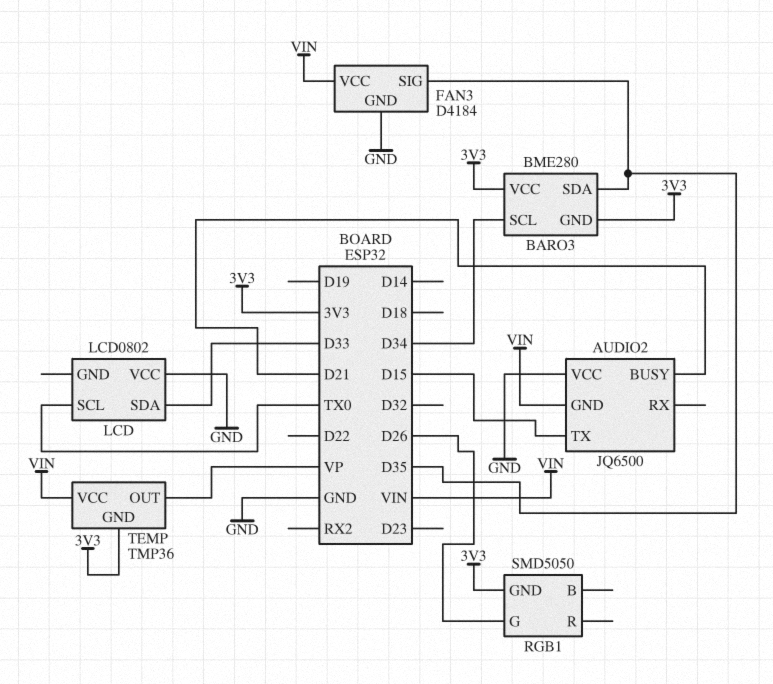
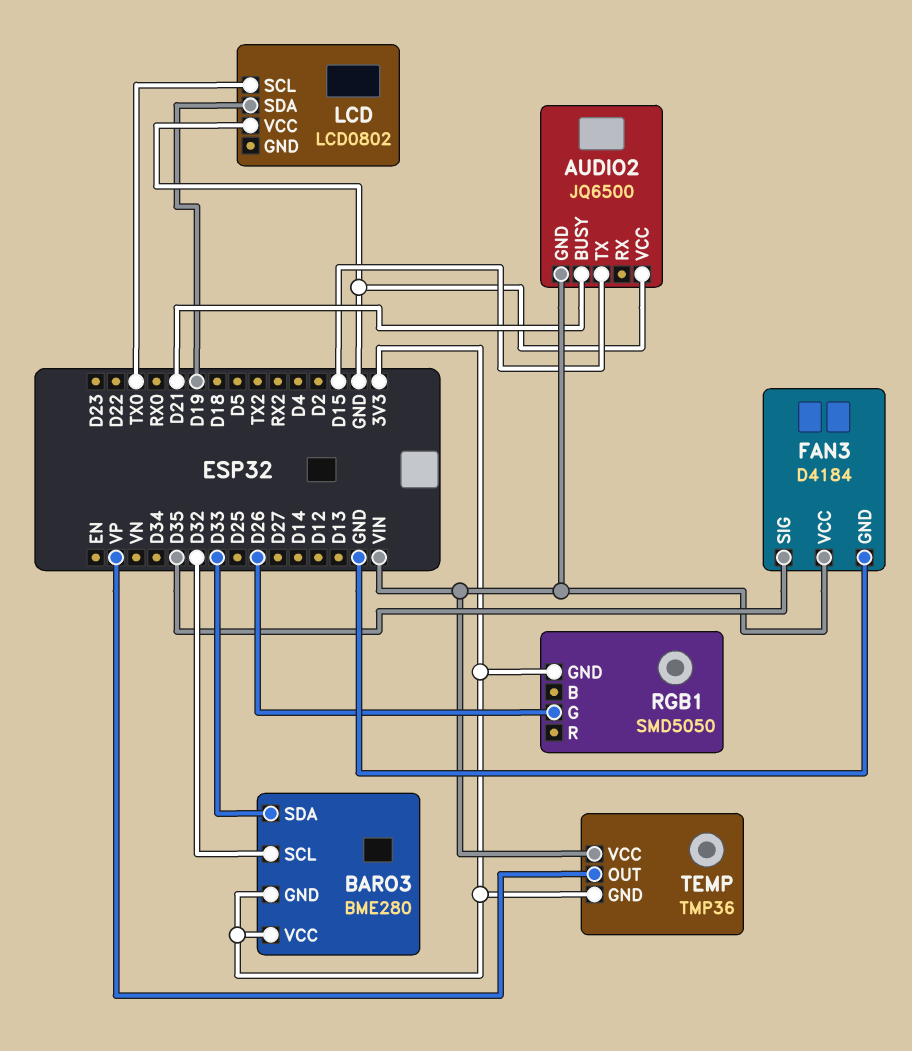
BARO3 pin SCL: D34 -> D32
BARO3 pin SDA: D35 -> D33
LCD pin SDA: D33 -> D19

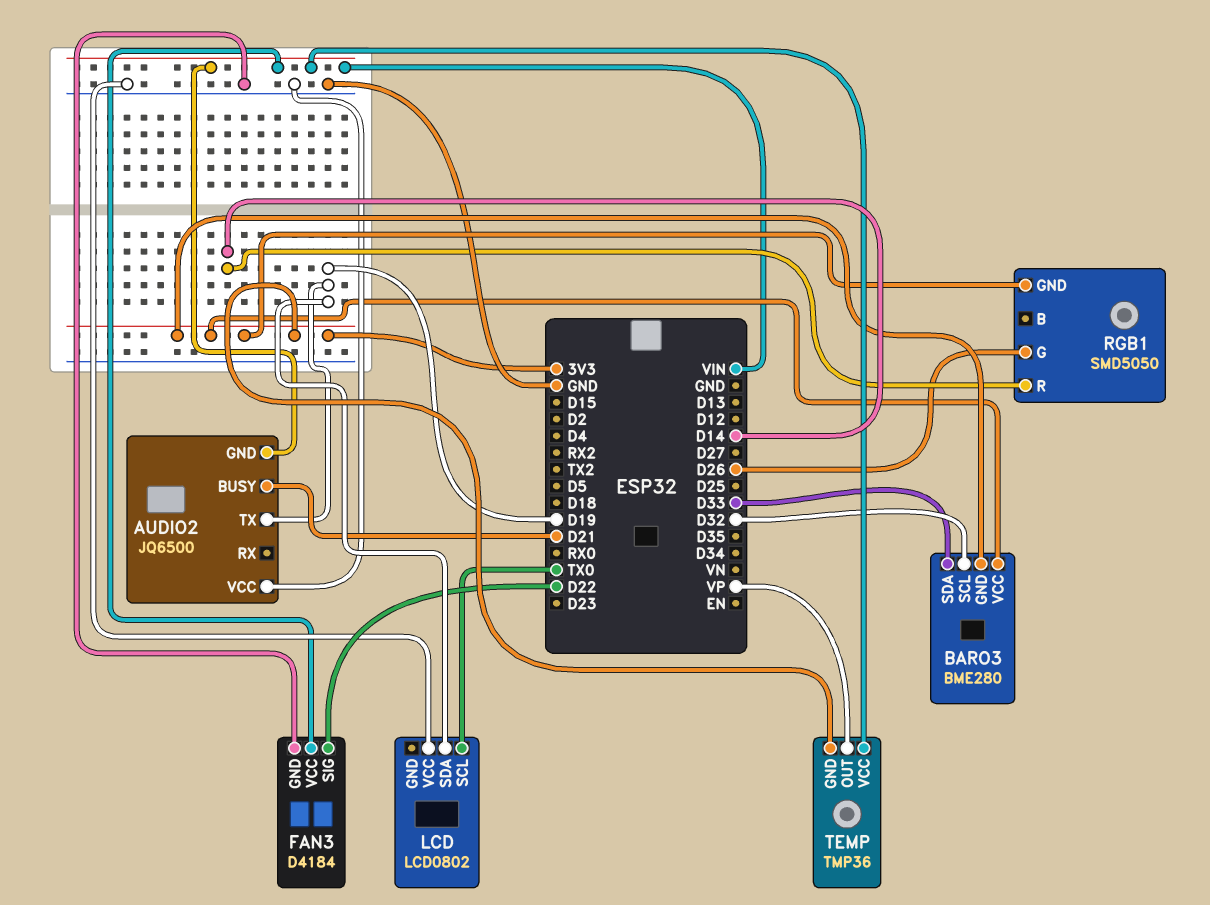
AUDIO2 pin TX: D15 -> D19
FAN3 pin SIG: D35 -> D22
RGB1 pin R: none -> D14

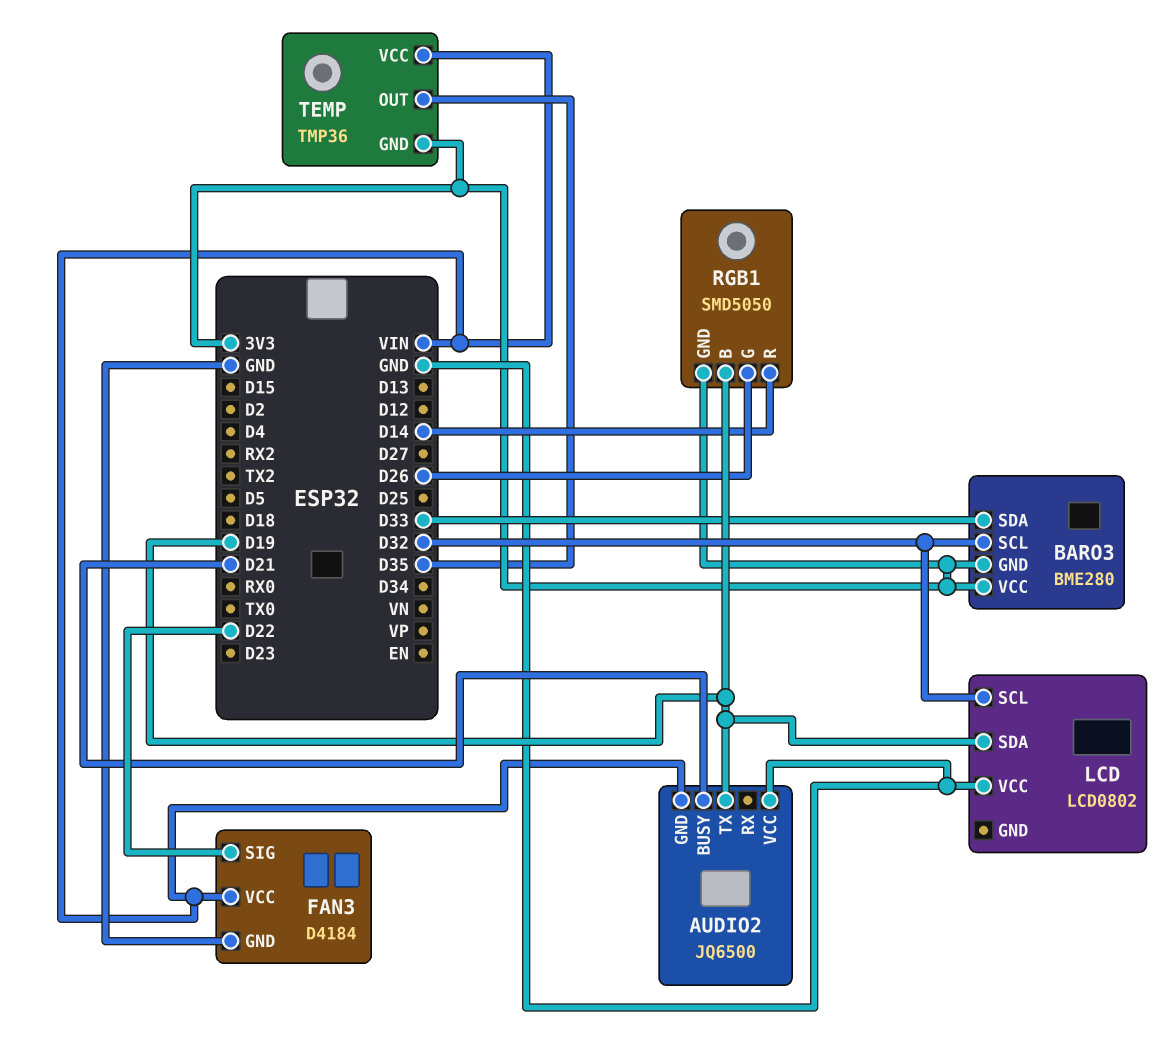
LCD pin SCL: TX0 -> D32
RGB1 pin B: none -> D19
TEMP pin OUT: VP -> D35

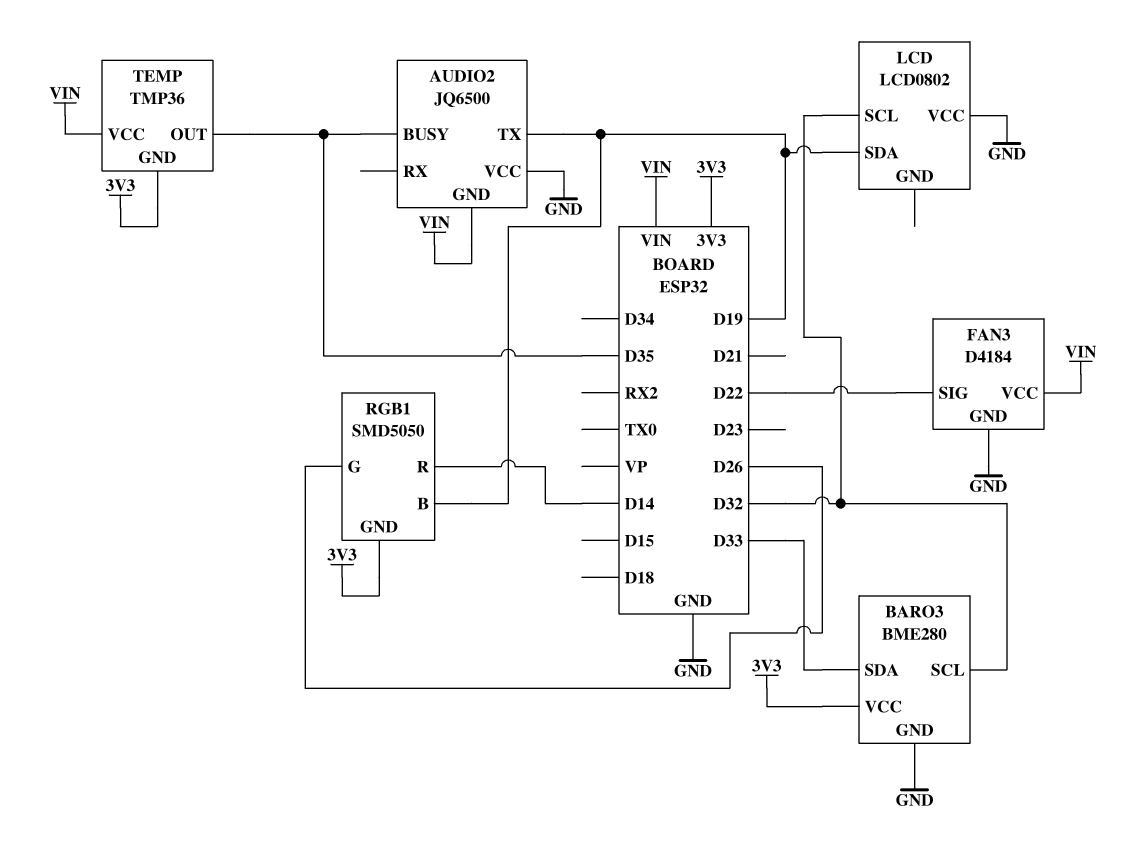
AUDIO2 pin BUSY: D21 -> D35
BARO3 pin GND: 3V3 -> GND

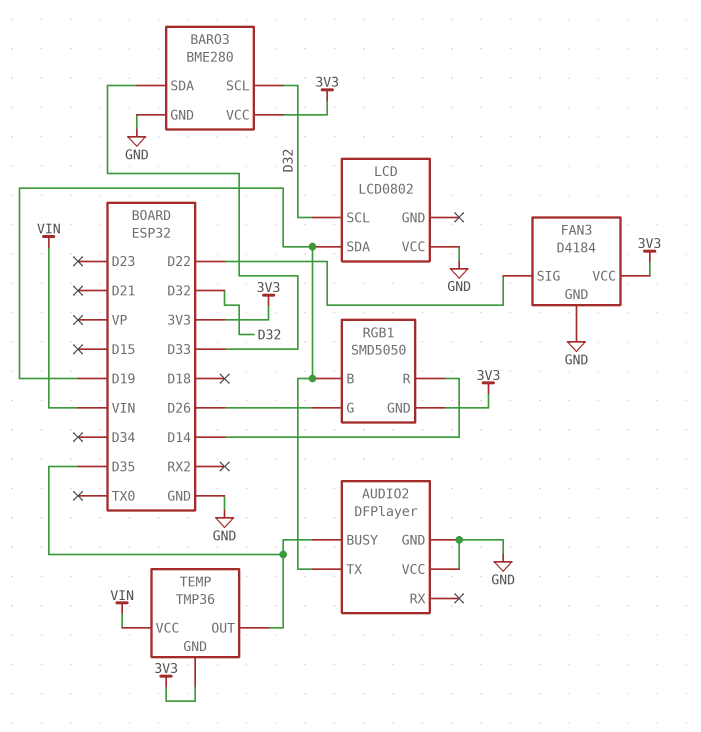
AUDIO2: JQ6500 -> DFPlayer
AUDIO2 pin GND: VIN -> GND
FAN3 pin VCC: VIN -> 3V3

